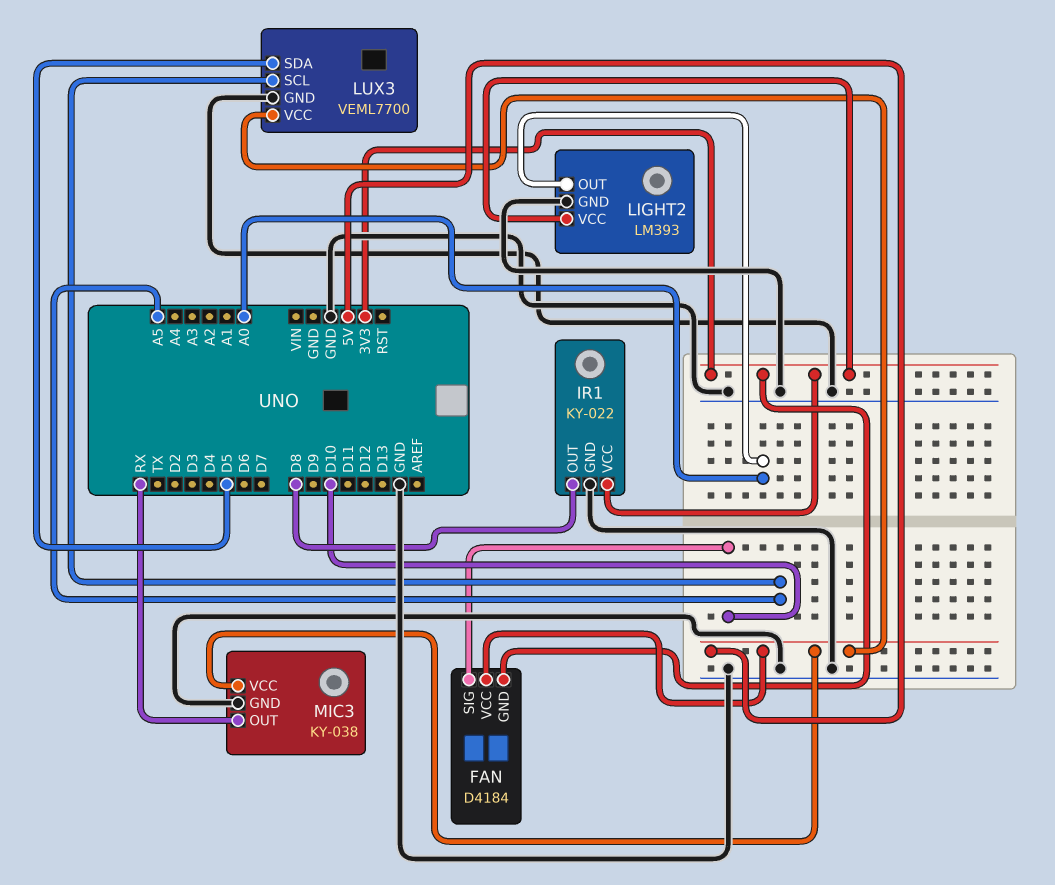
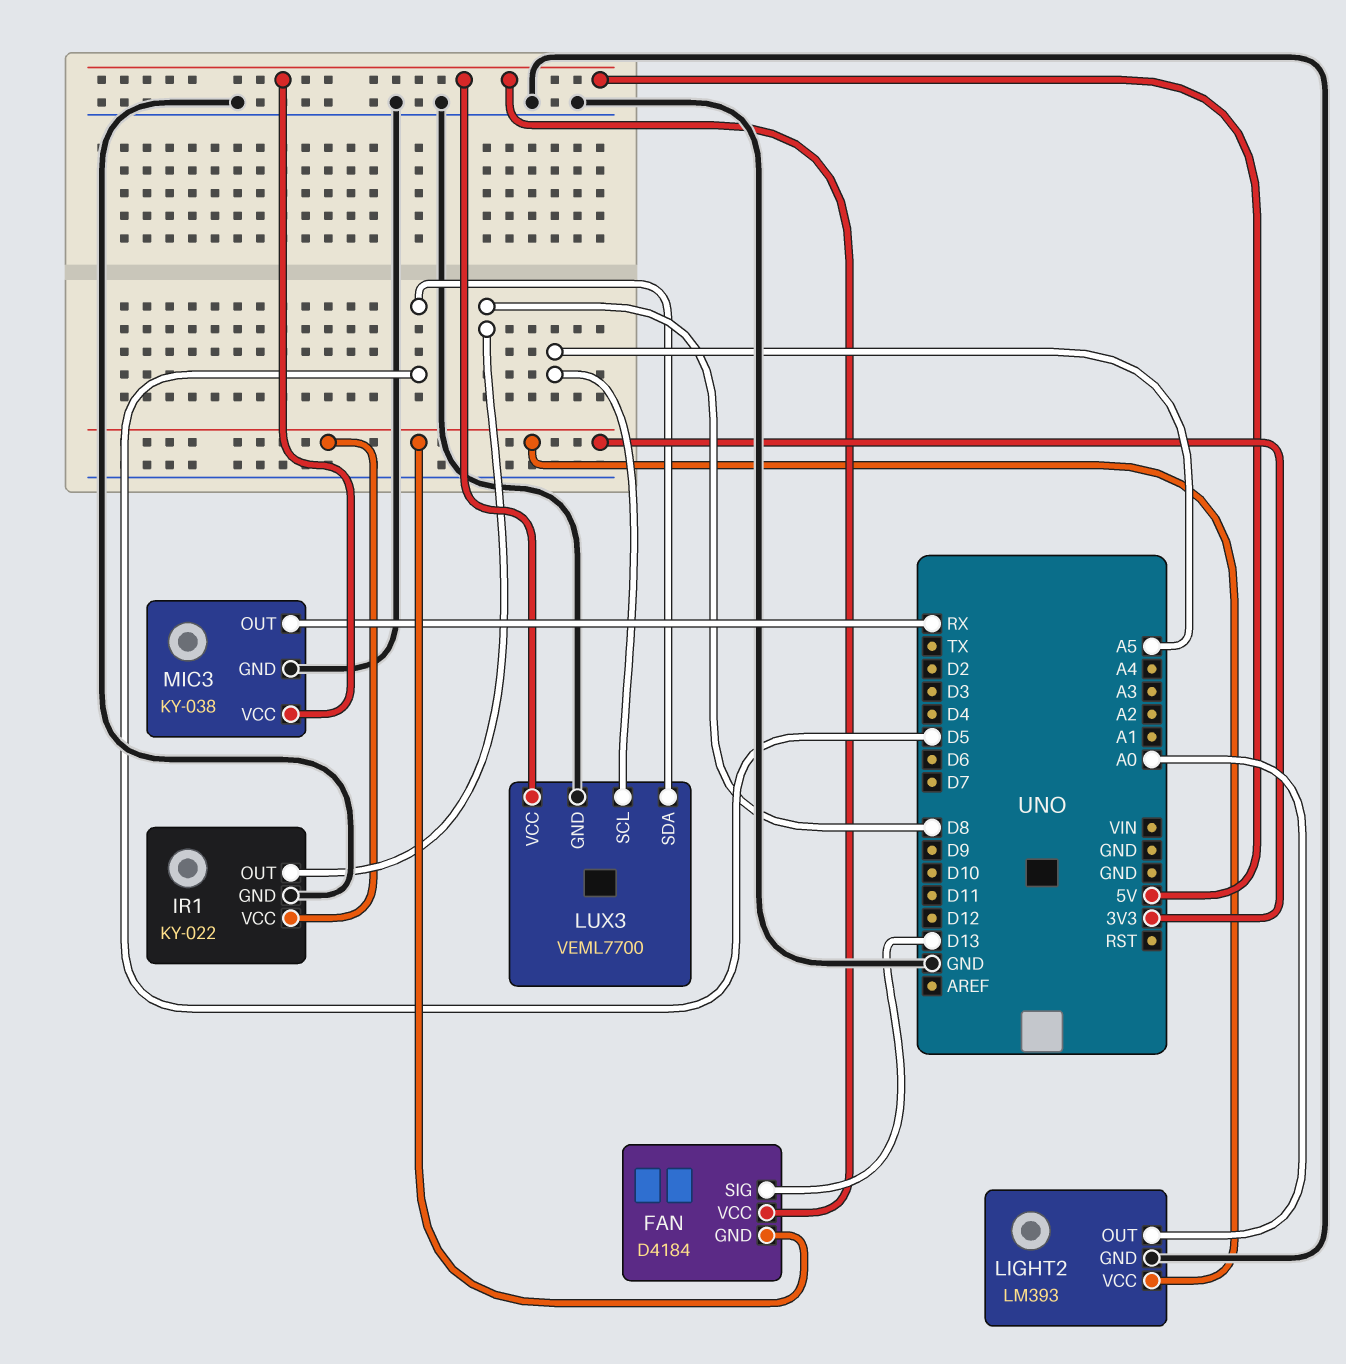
FAN pin SIG: D10 -> D13

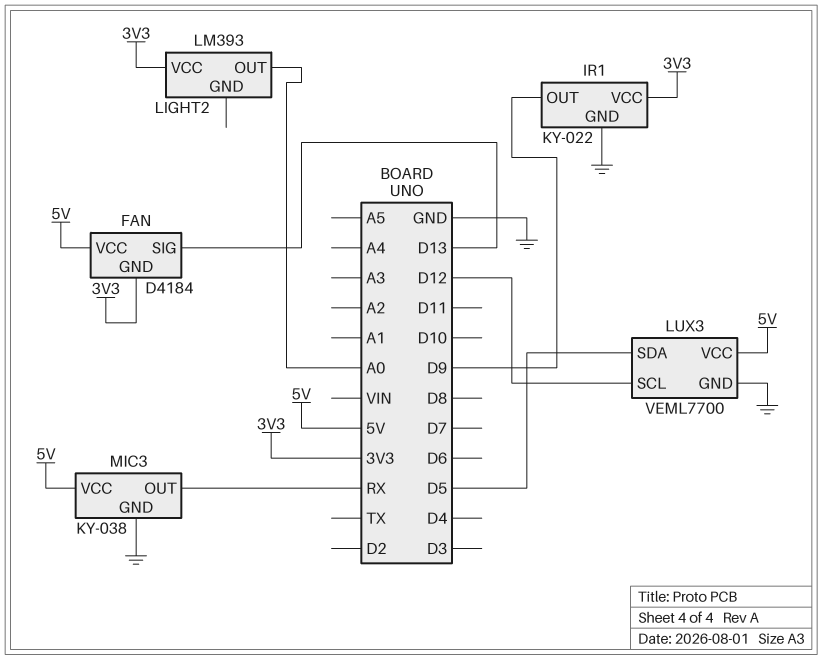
IR1 pin OUT: D8 -> D9
LIGHT2 pin GND: GND -> none
LUX3 pin SCL: A5 -> D12

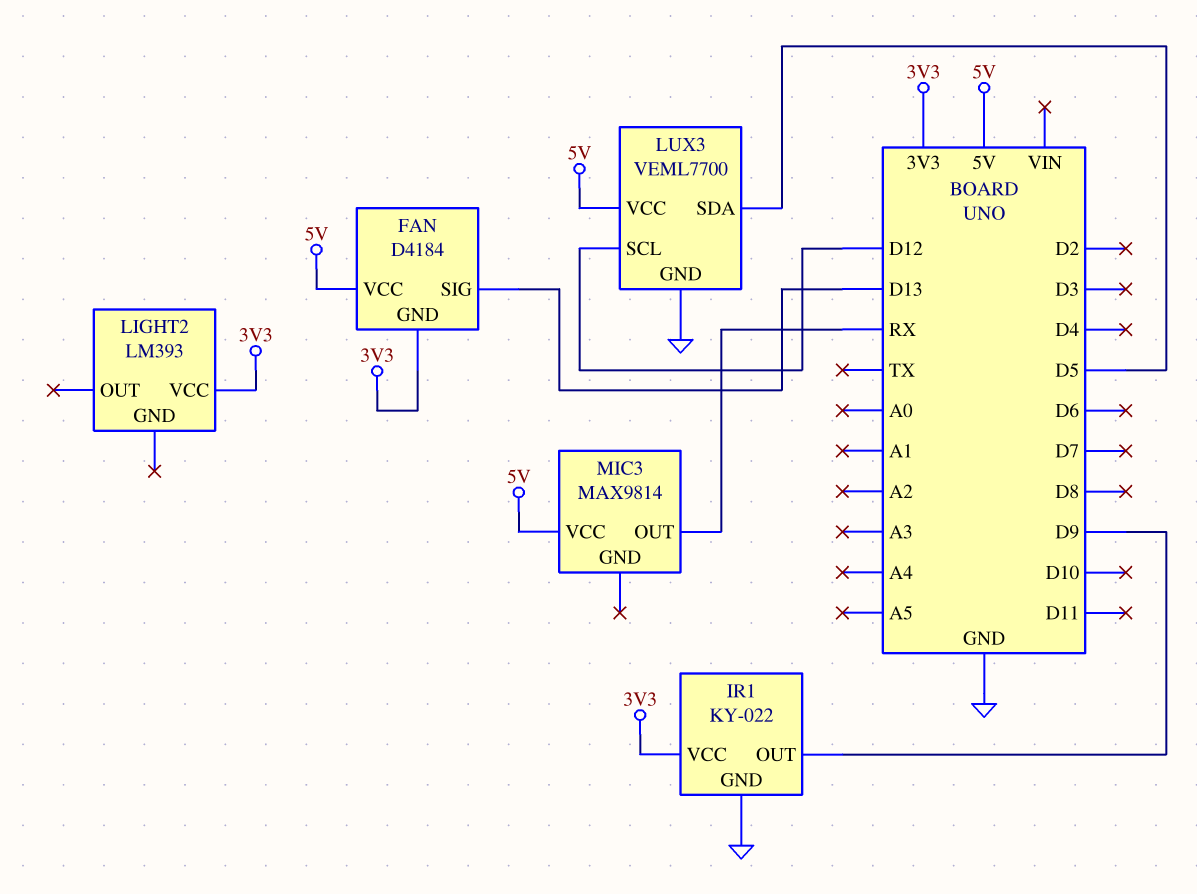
LIGHT2 pin OUT: A0 -> none
MIC3: KY-038 -> MAX9814
MIC3 pin GND: GND -> none

